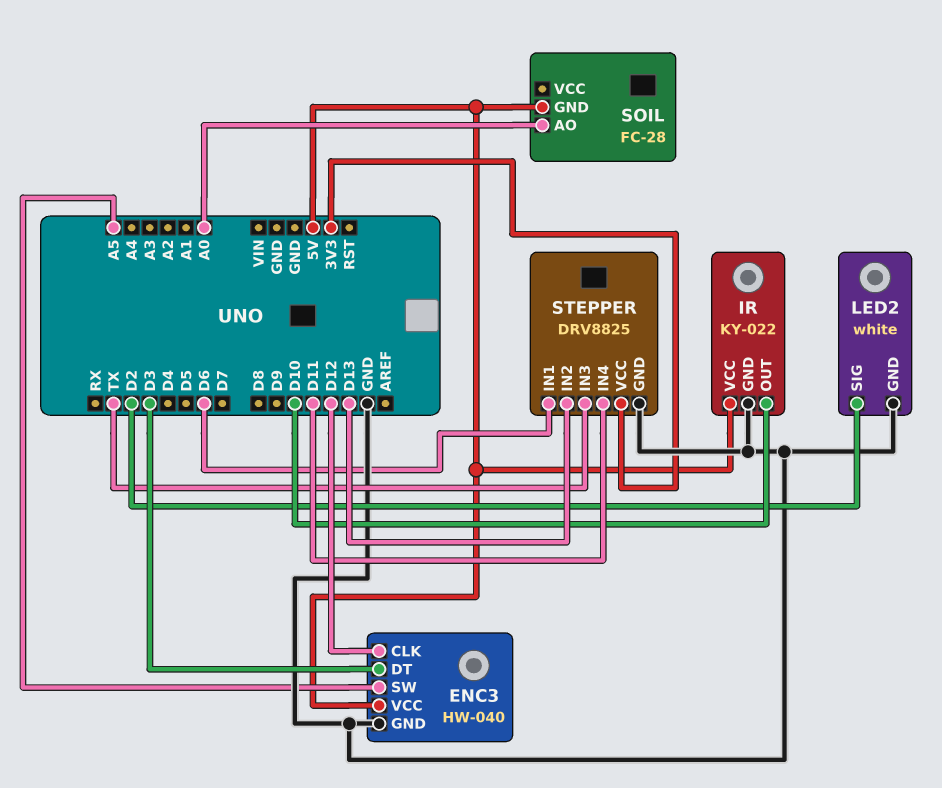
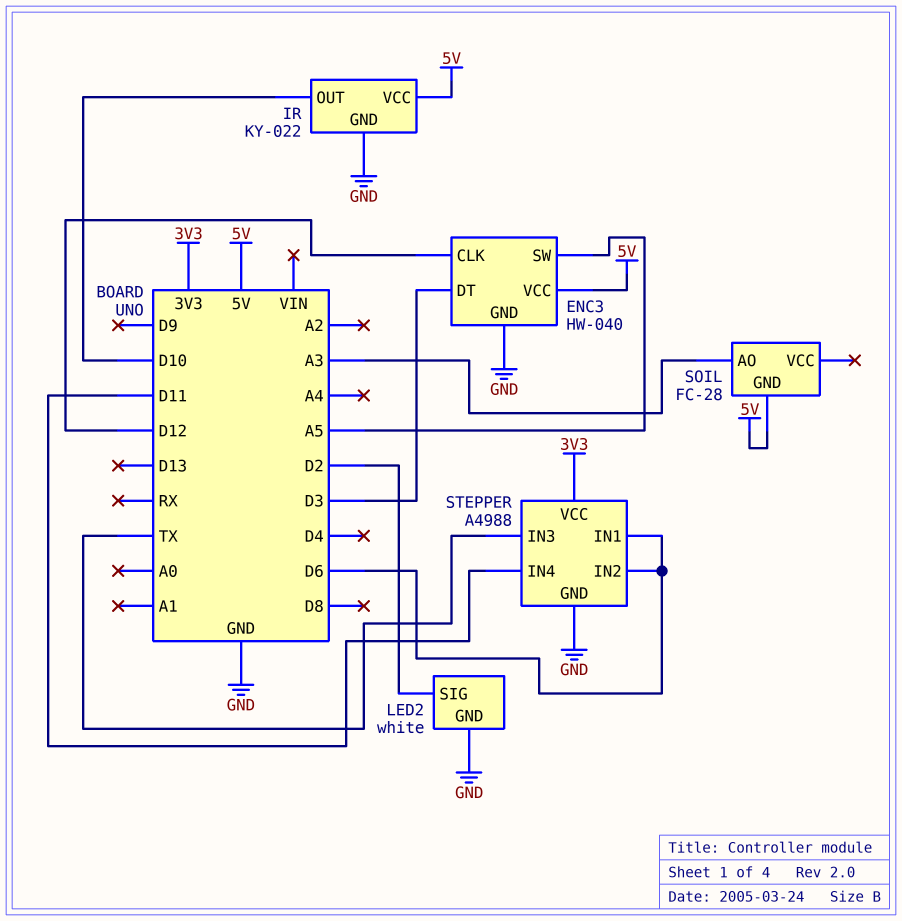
SOIL pin AO: A0 -> A3
STEPPER: DRV8825 -> A4988
STEPPER pin IN2: D13 -> D6

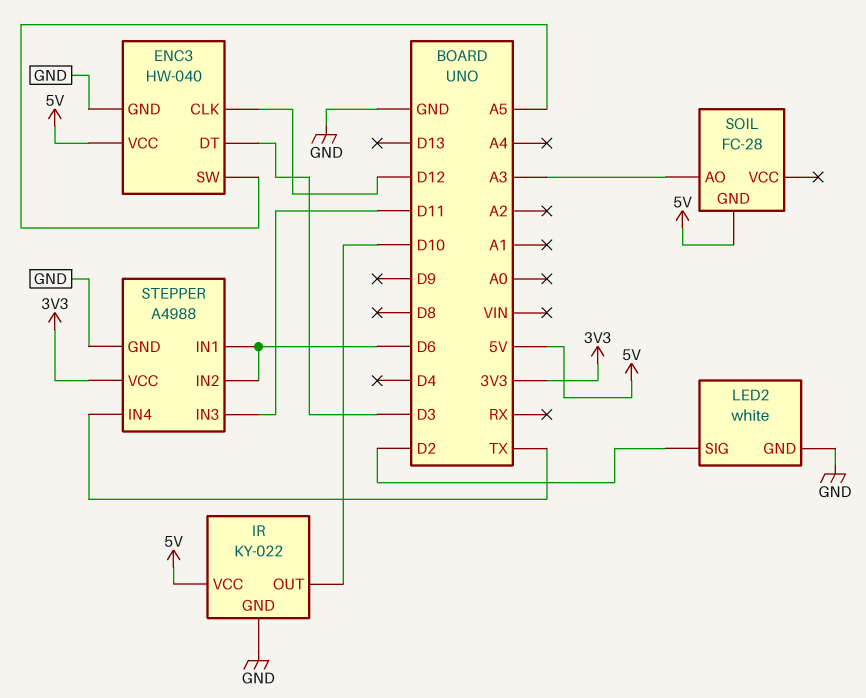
STEPPER pin IN3: TX -> D11
STEPPER pin IN4: D11 -> TX

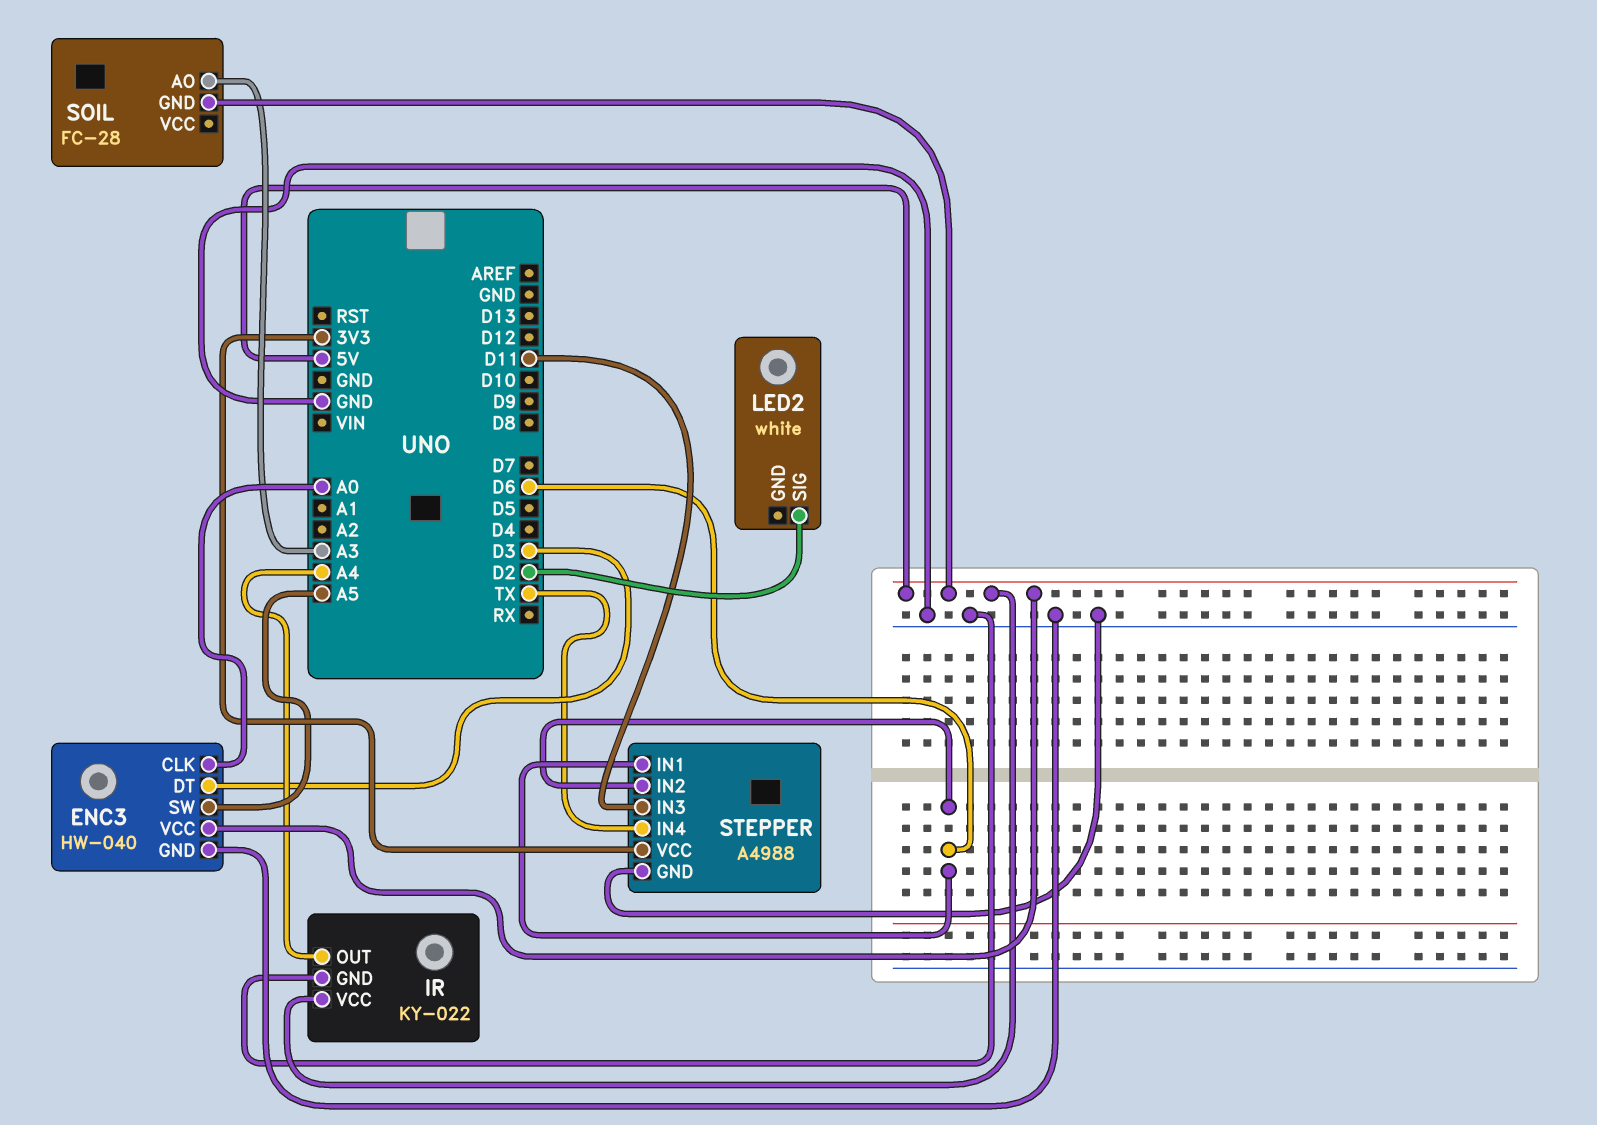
ENC3 pin CLK: D12 -> A0
IR pin OUT: D10 -> A4
LED2 pin GND: GND -> none

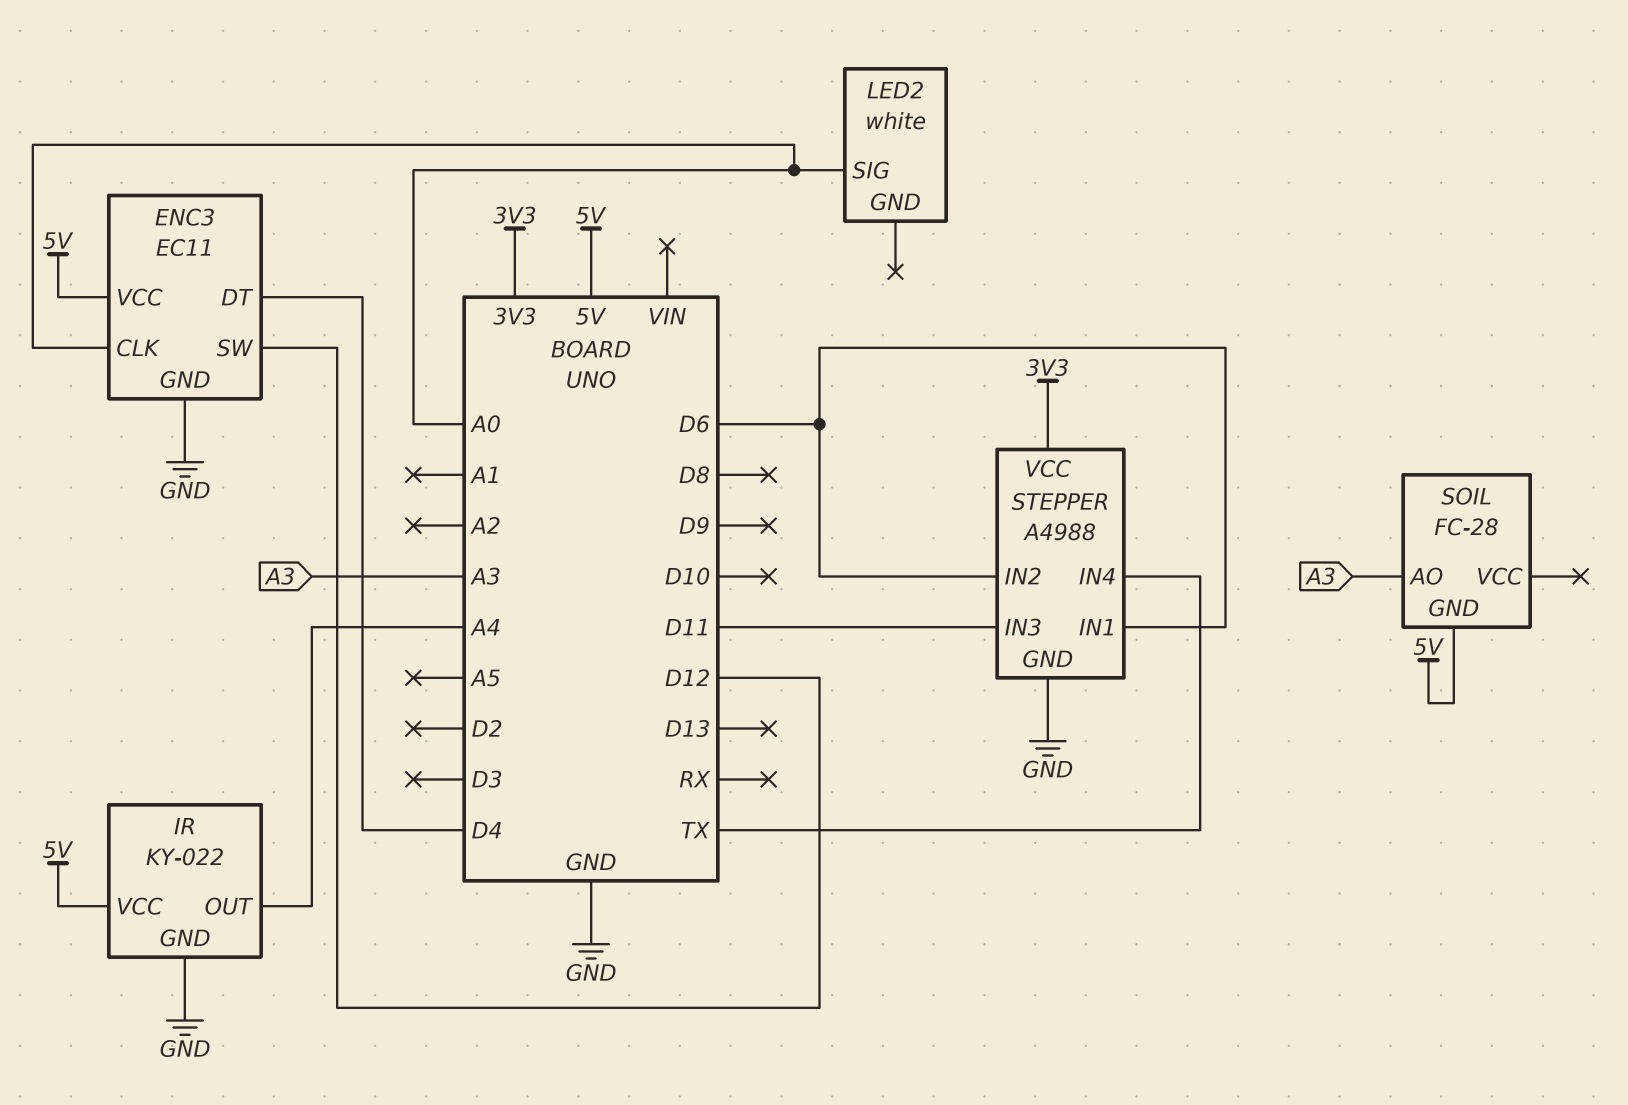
ENC3: HW-040 -> EC11
ENC3 pin DT: D3 -> D4
ENC3 pin SW: A5 -> D12
LED2 pin SIG: D2 -> A0

